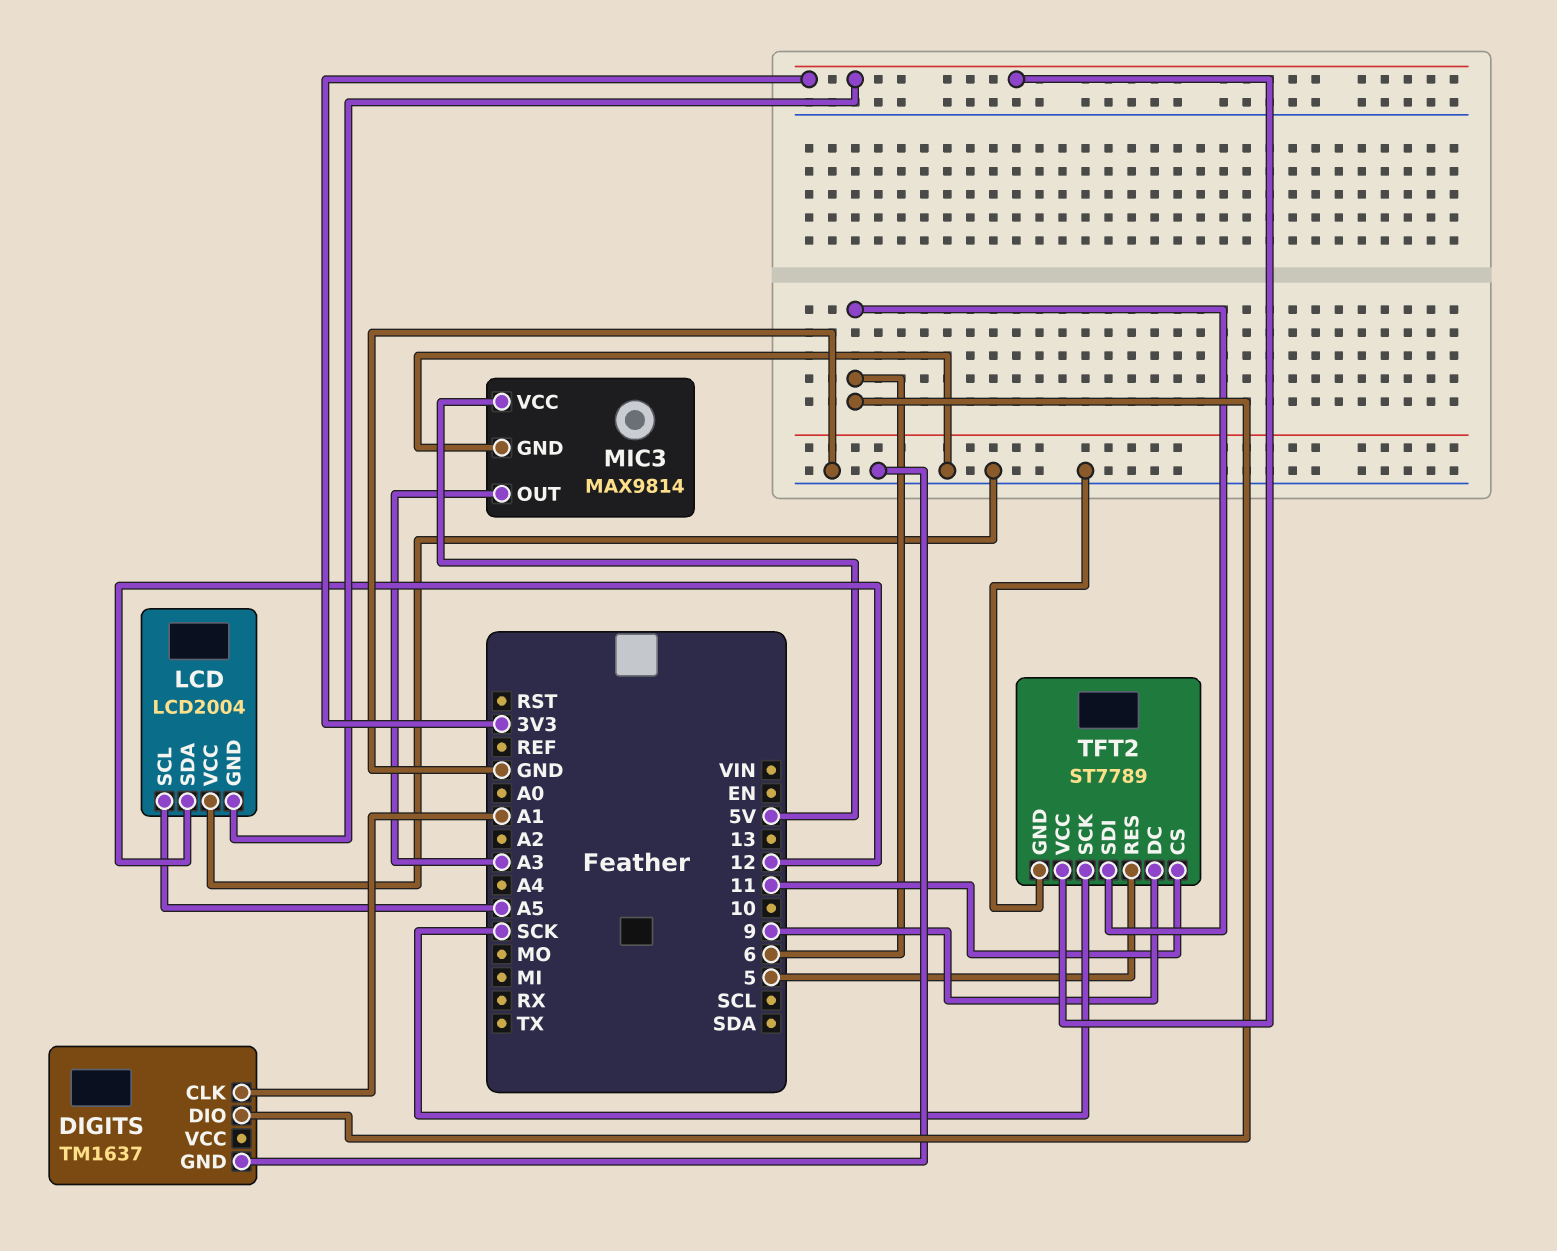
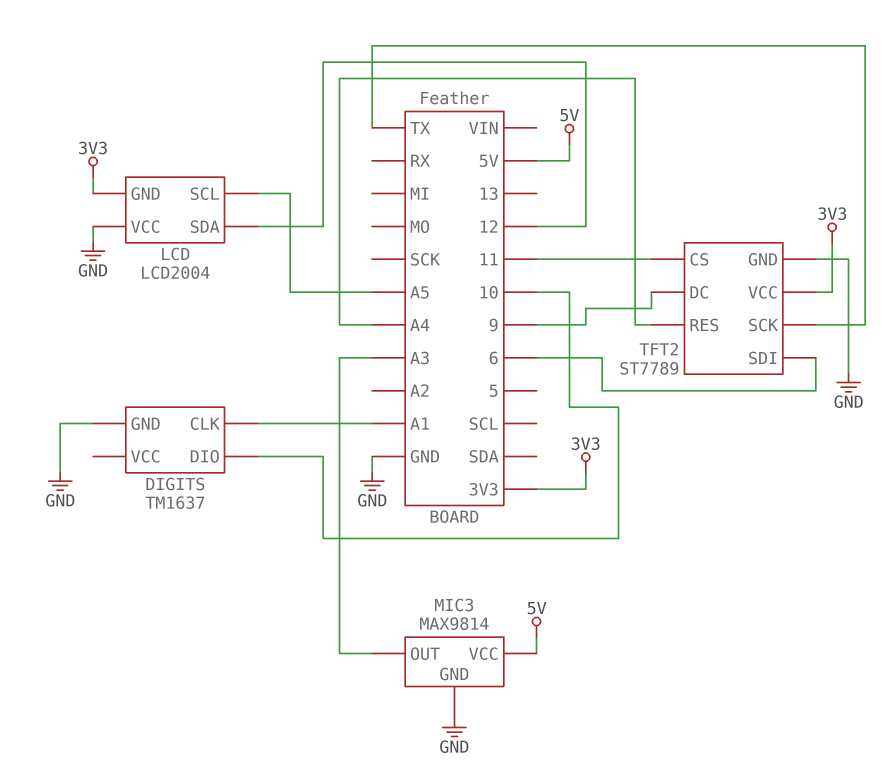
DIGITS pin DIO: 6 -> 10
TFT2 pin RES: 5 -> A4
TFT2 pin SCK: SCK -> TX

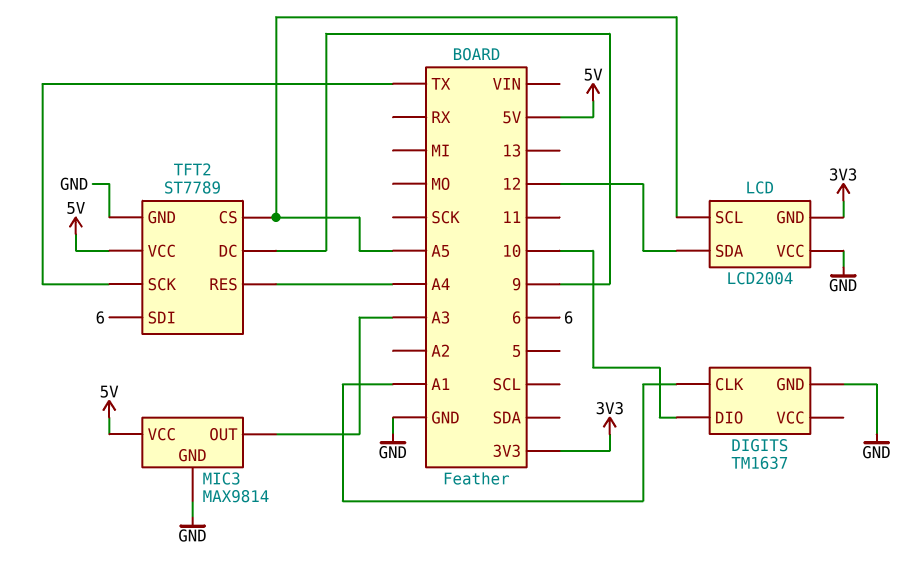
TFT2 pin CS: 11 -> A5
TFT2 pin VCC: 3V3 -> 5V

